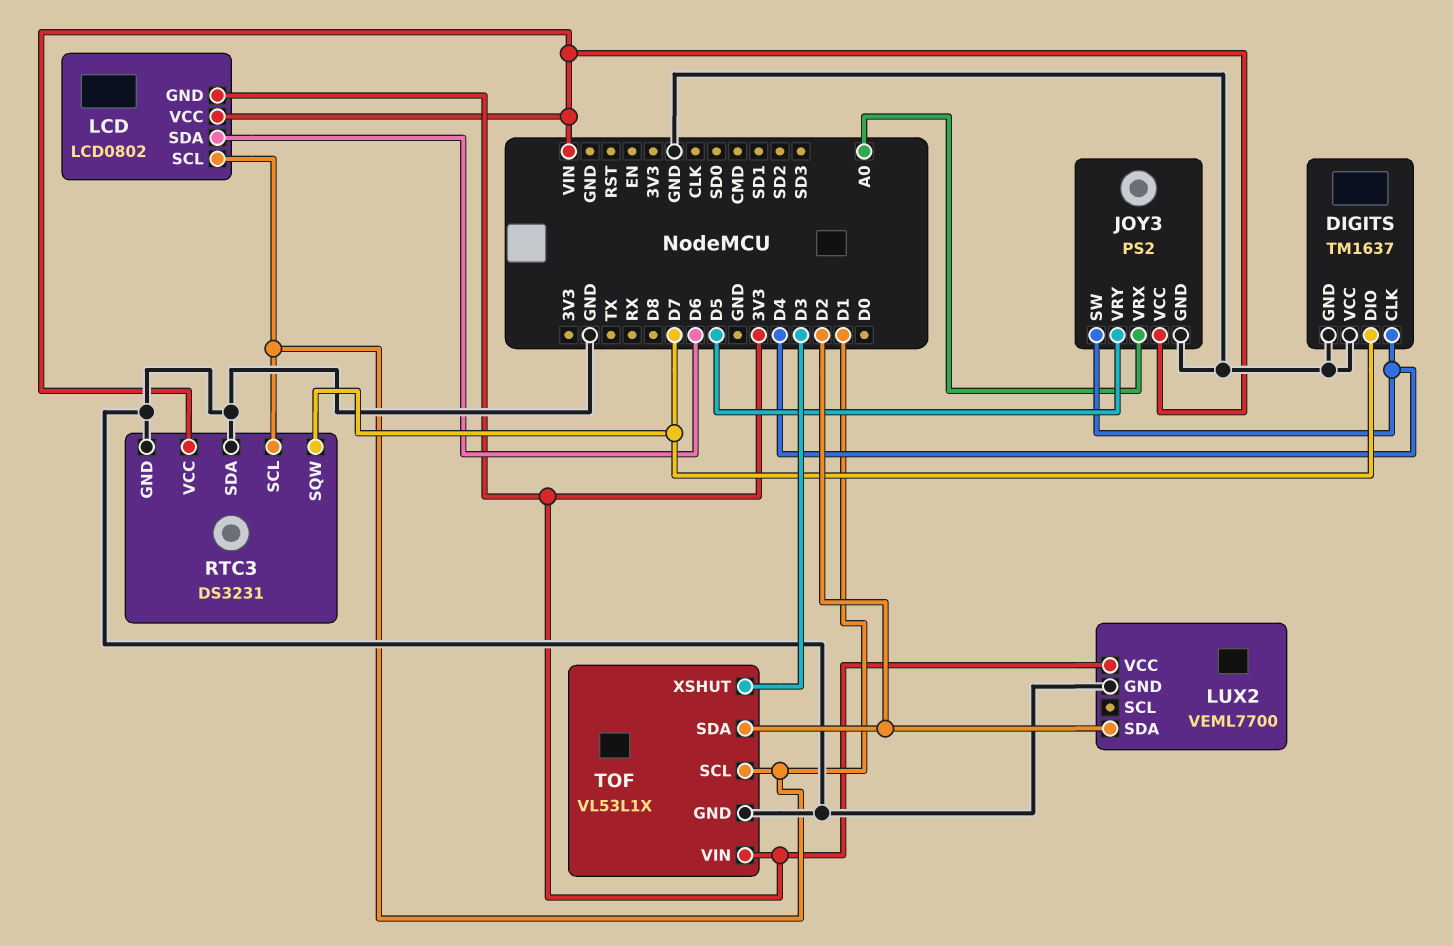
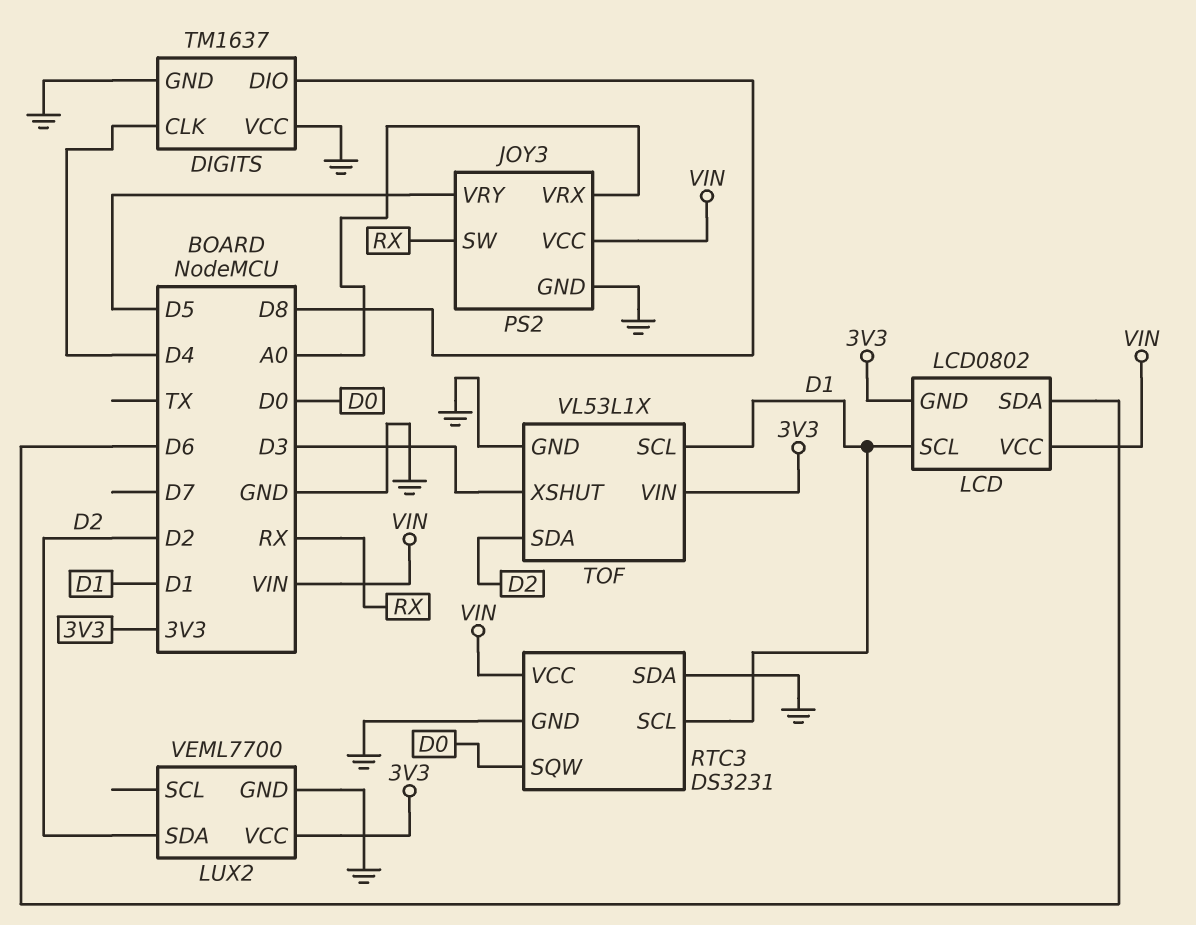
DIGITS pin DIO: D7 -> D8
JOY3 pin SW: D4 -> RX
RTC3 pin SQW: D7 -> D0

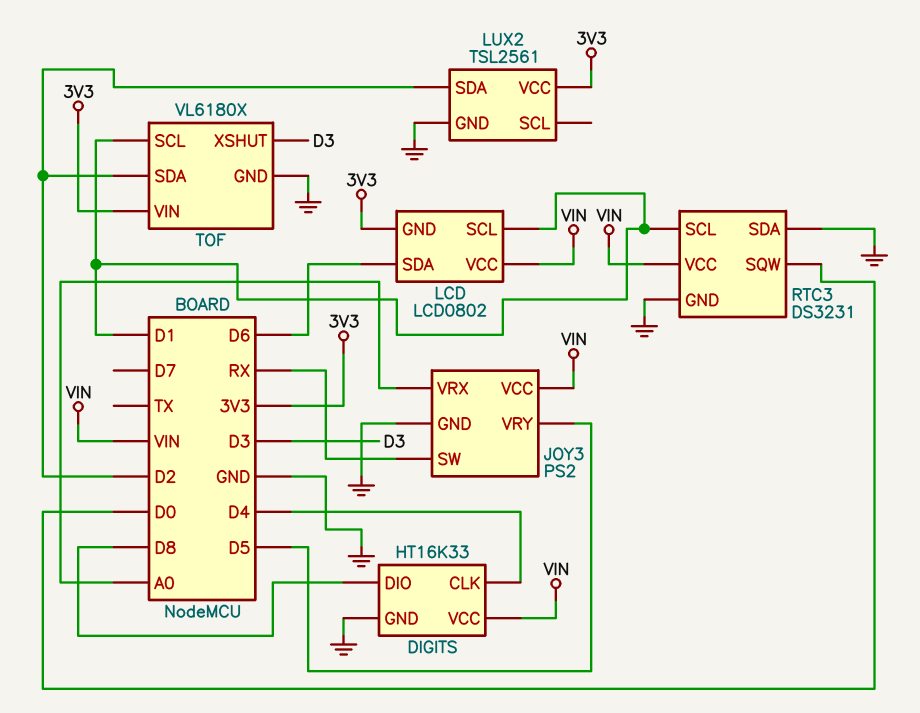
DIGITS: TM1637 -> HT16K33
DIGITS pin VCC: GND -> VIN
LUX2: VEML7700 -> TSL2561
TOF: VL53L1X -> VL6180X

